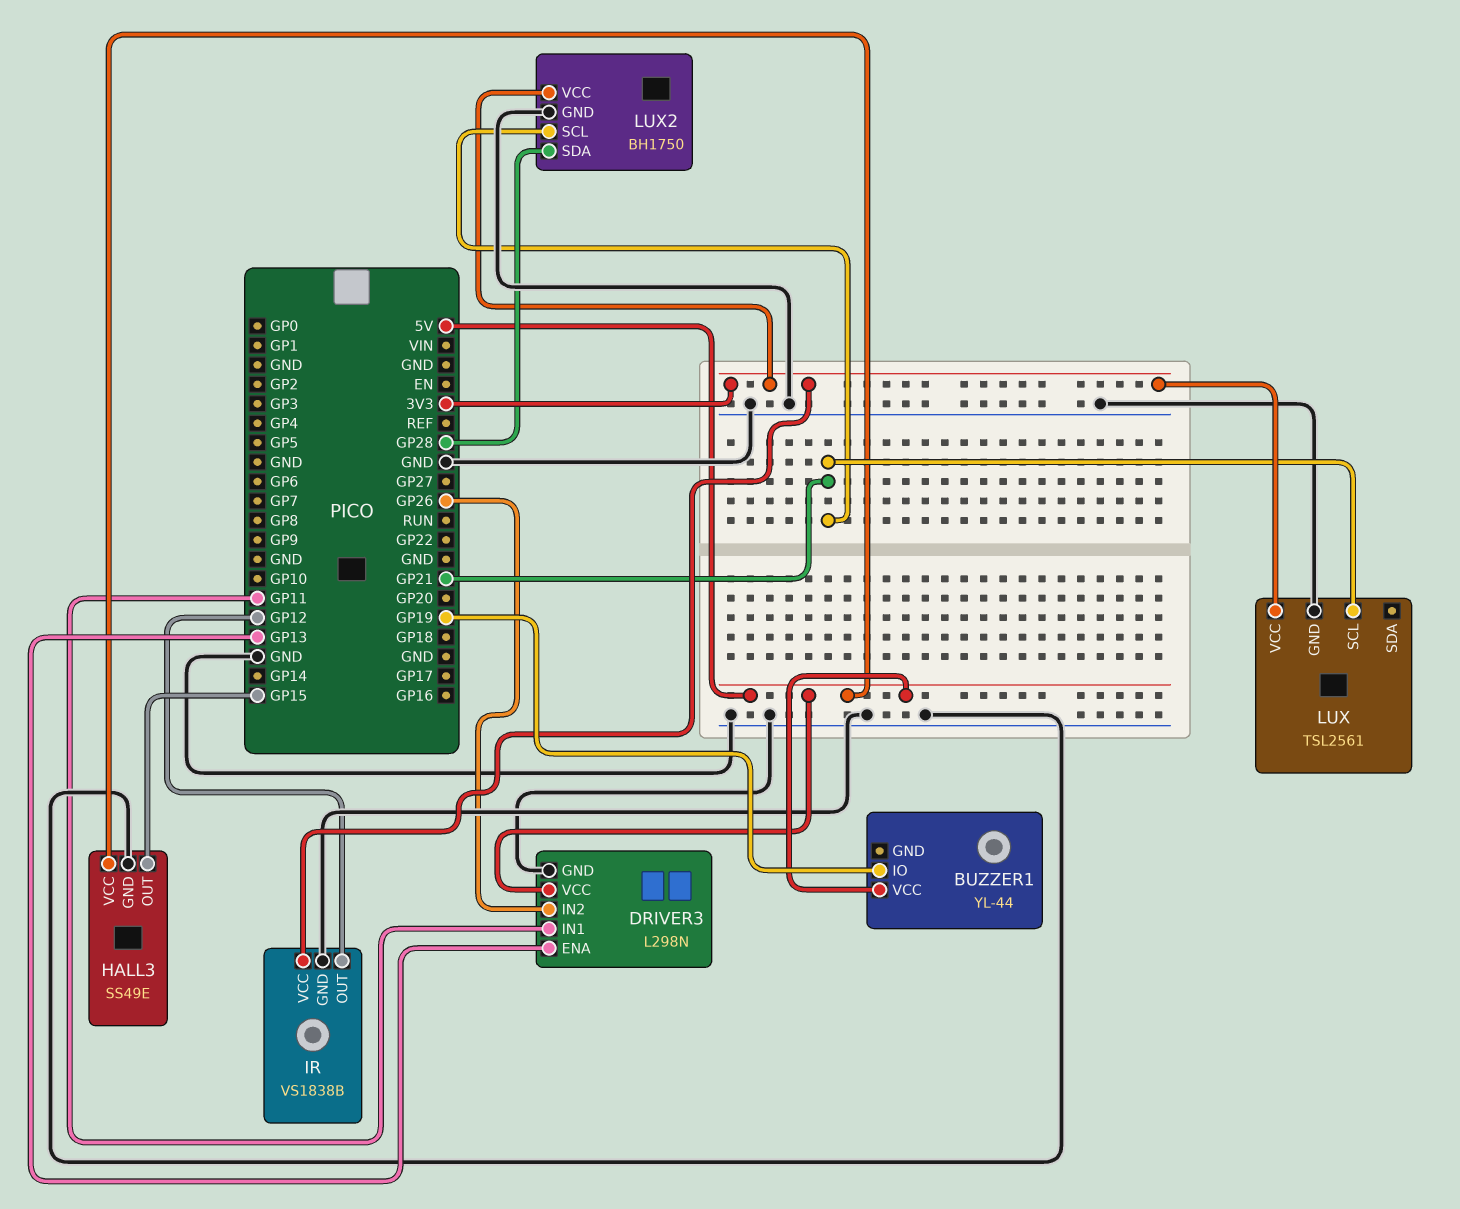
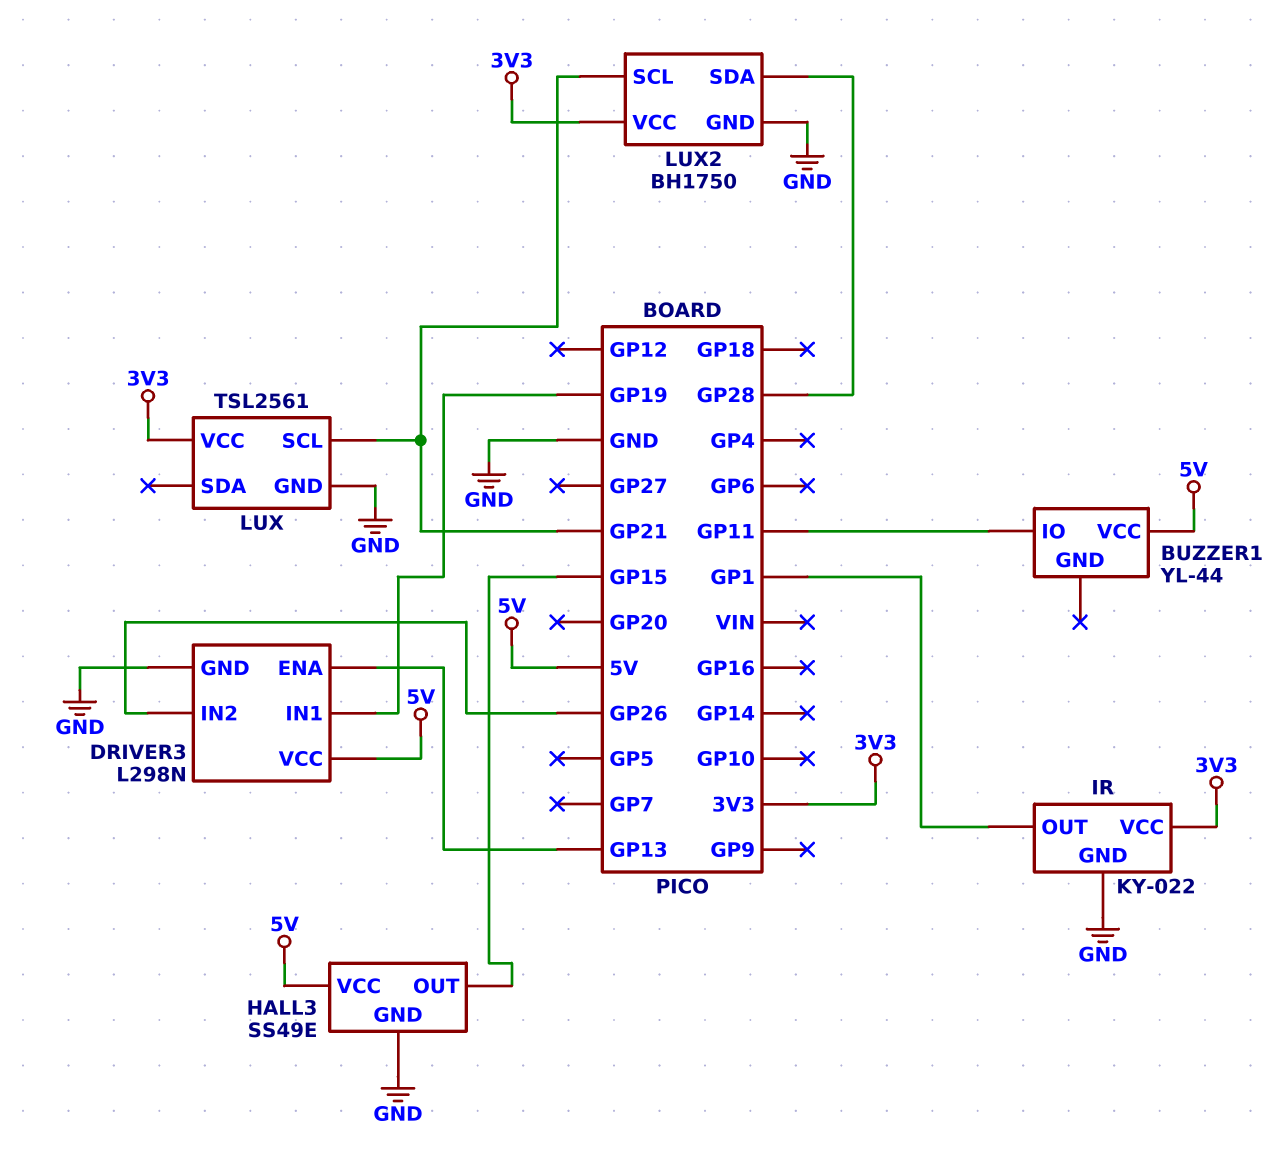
BUZZER1 pin IO: GP19 -> GP11
DRIVER3 pin IN1: GP11 -> GP19
IR: VS1838B -> KY-022
IR pin OUT: GP12 -> GP1

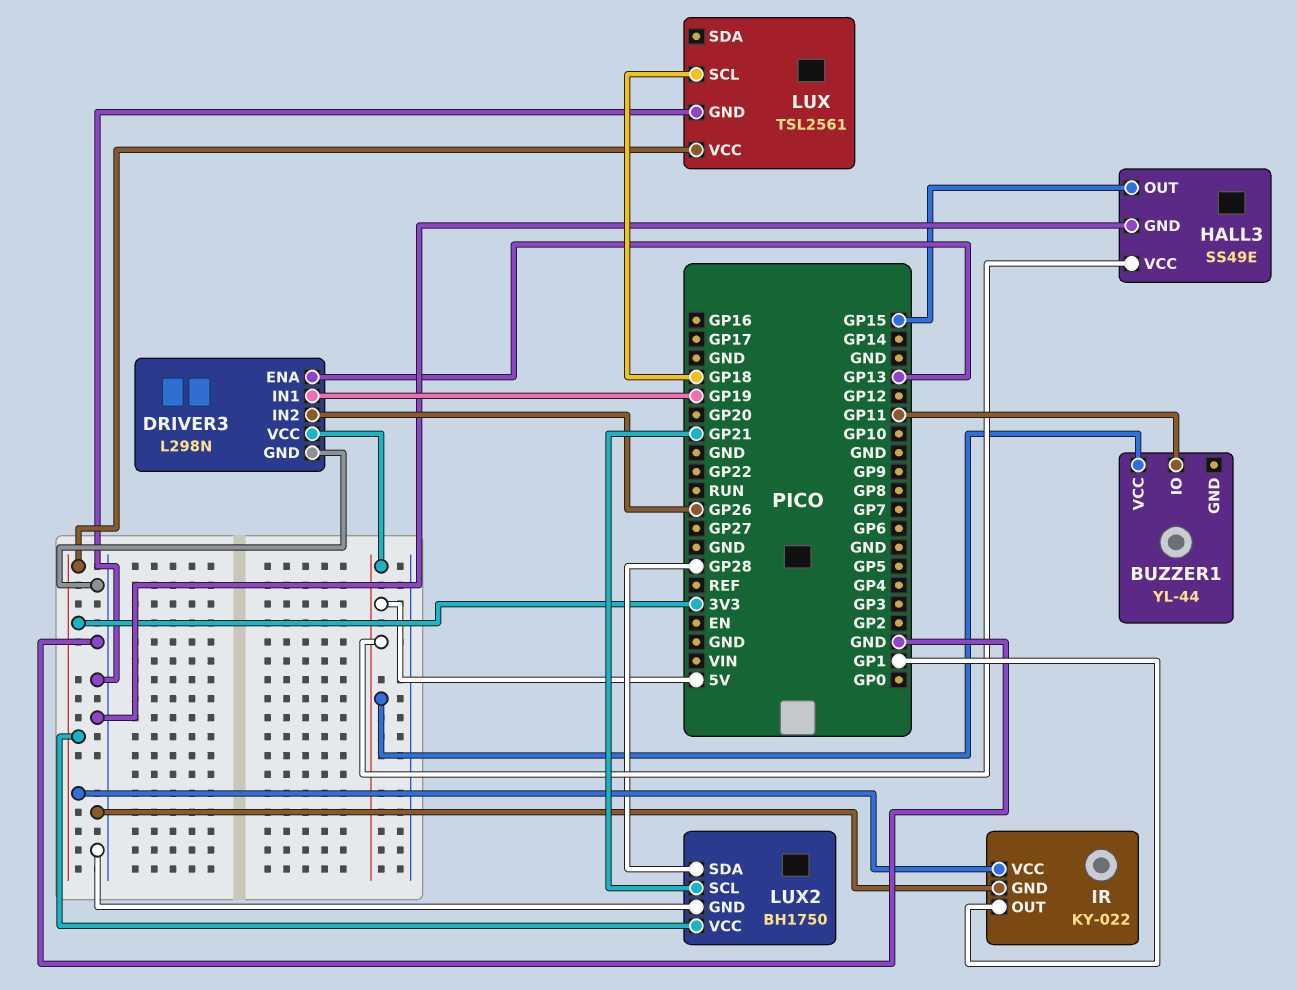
LUX pin SCL: GP21 -> GP18

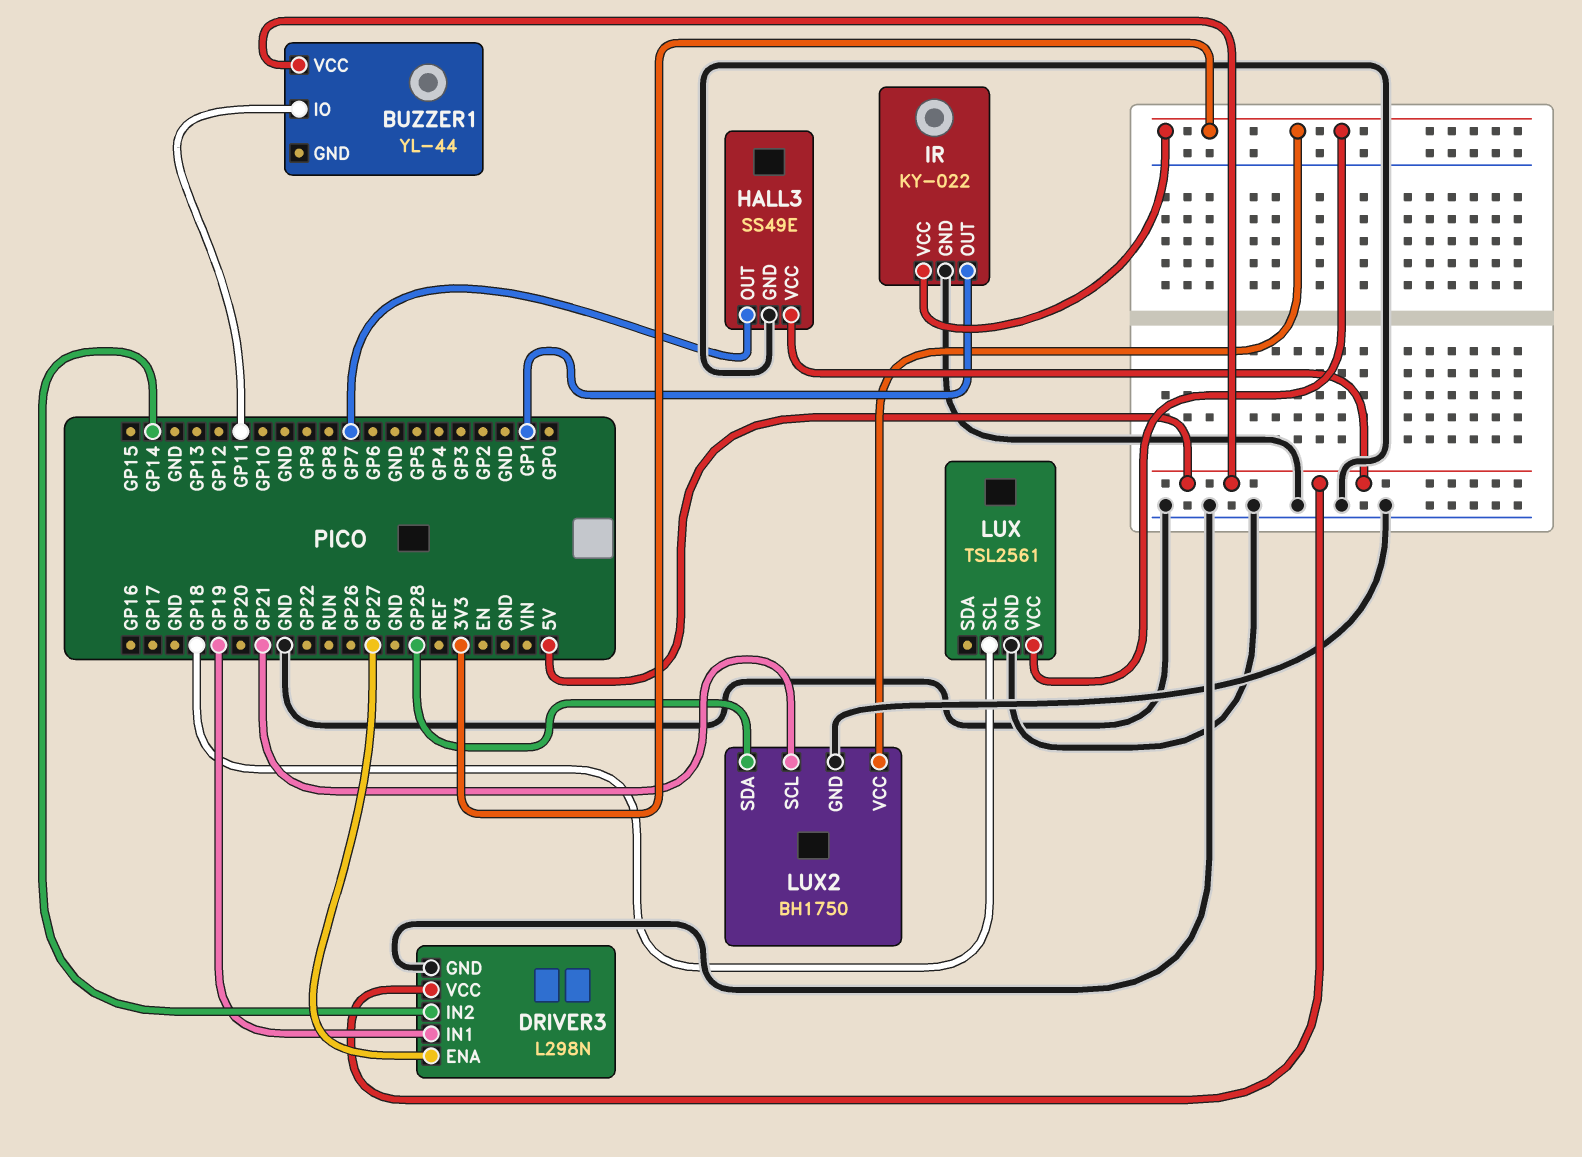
DRIVER3 pin ENA: GP13 -> GP27
DRIVER3 pin IN2: GP26 -> GP14
HALL3 pin OUT: GP15 -> GP7

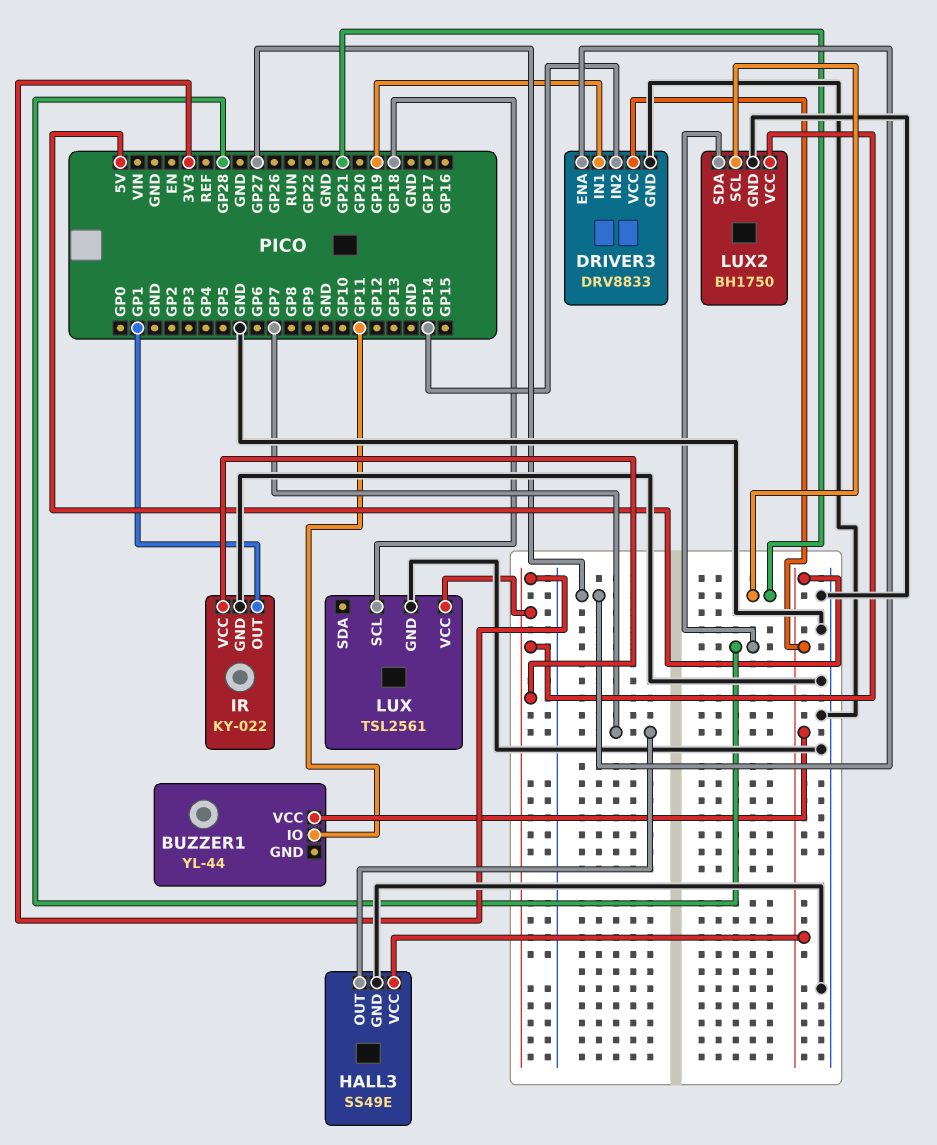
DRIVER3: L298N -> DRV8833

